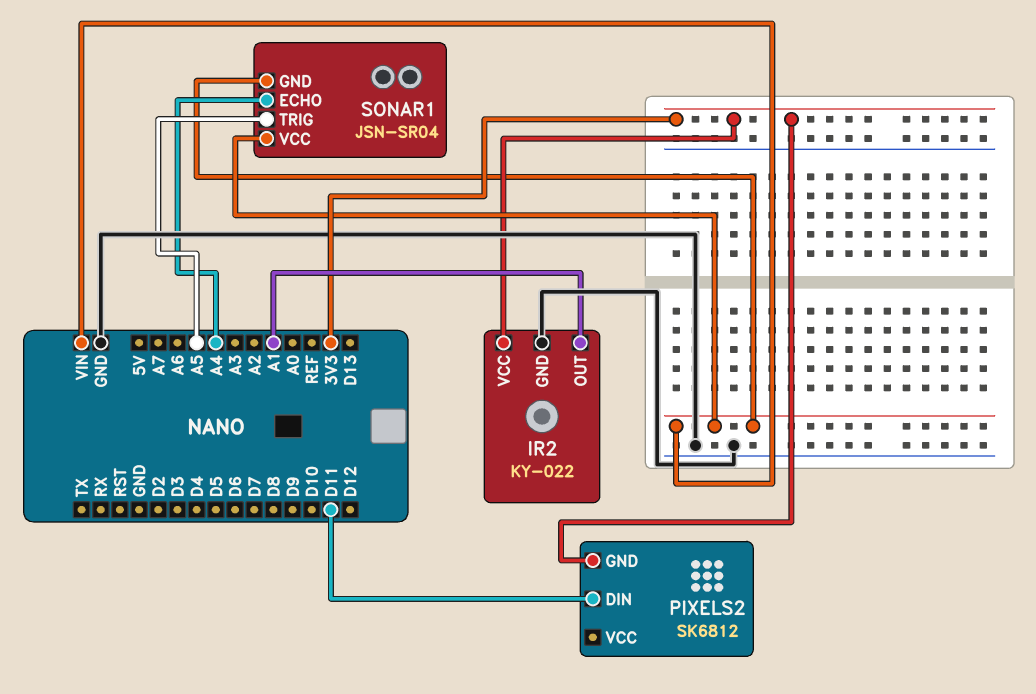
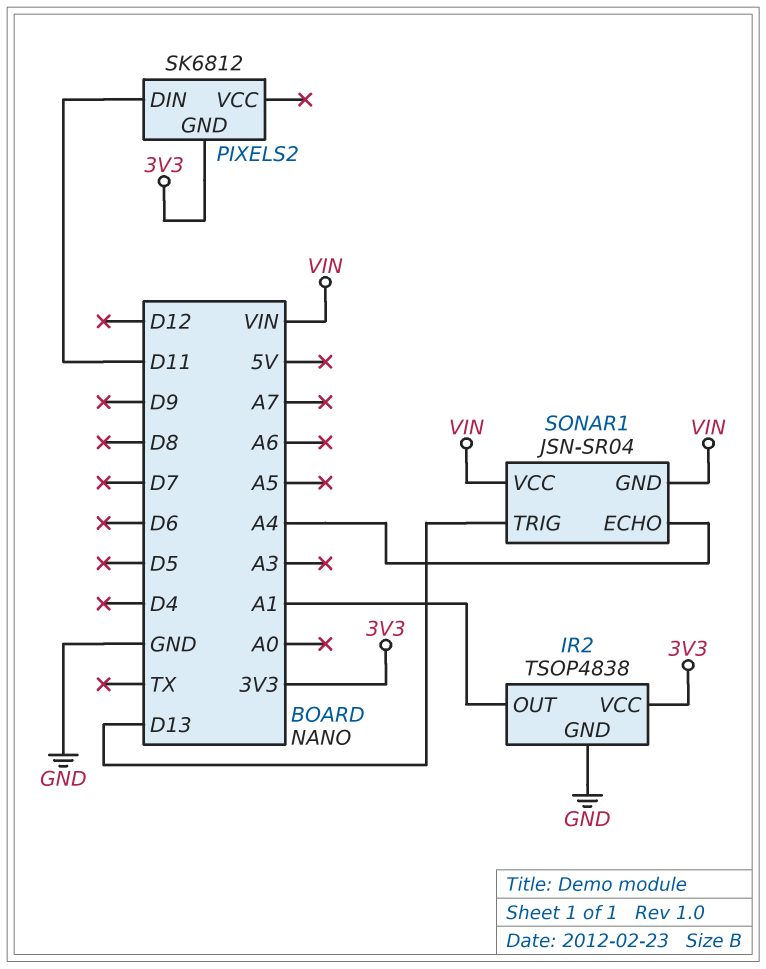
IR2: KY-022 -> TSOP4838
SONAR1 pin TRIG: A5 -> D13

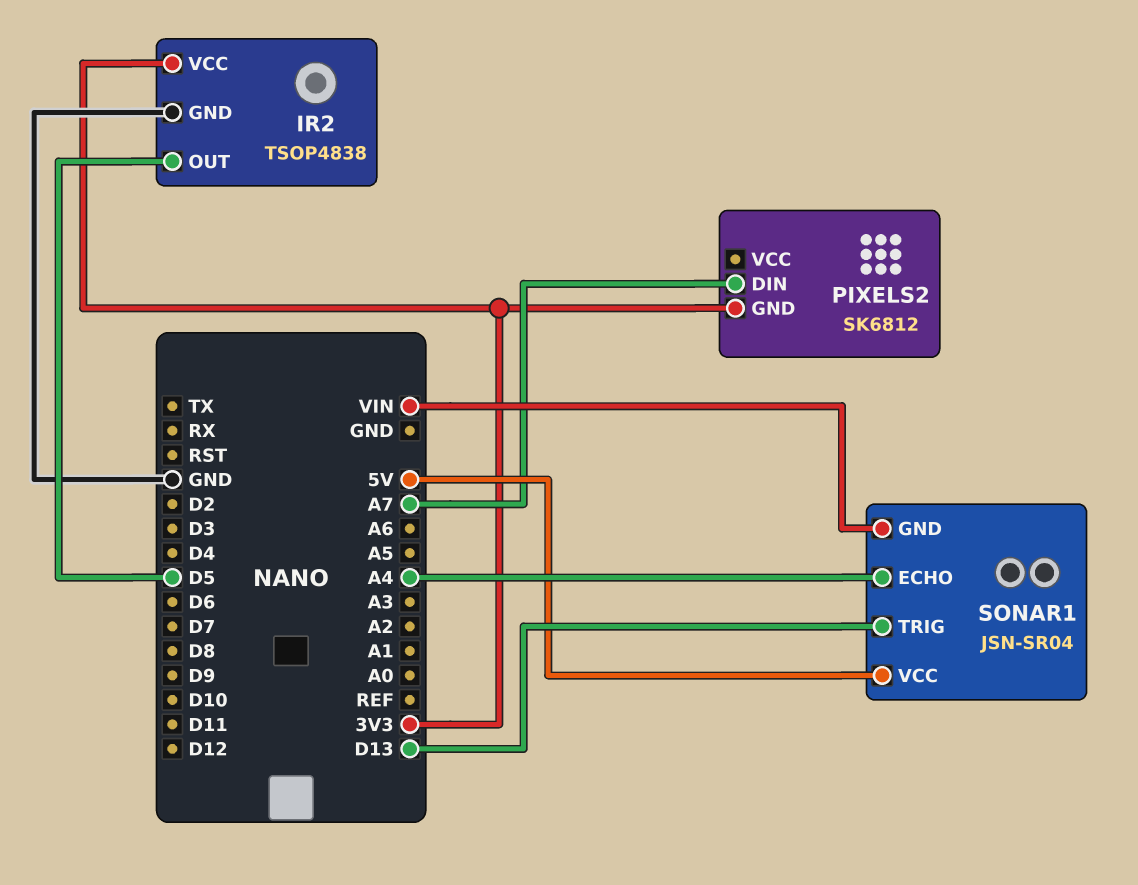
IR2 pin OUT: A1 -> D5
PIXELS2 pin DIN: D11 -> A7
SONAR1 pin VCC: VIN -> 5V

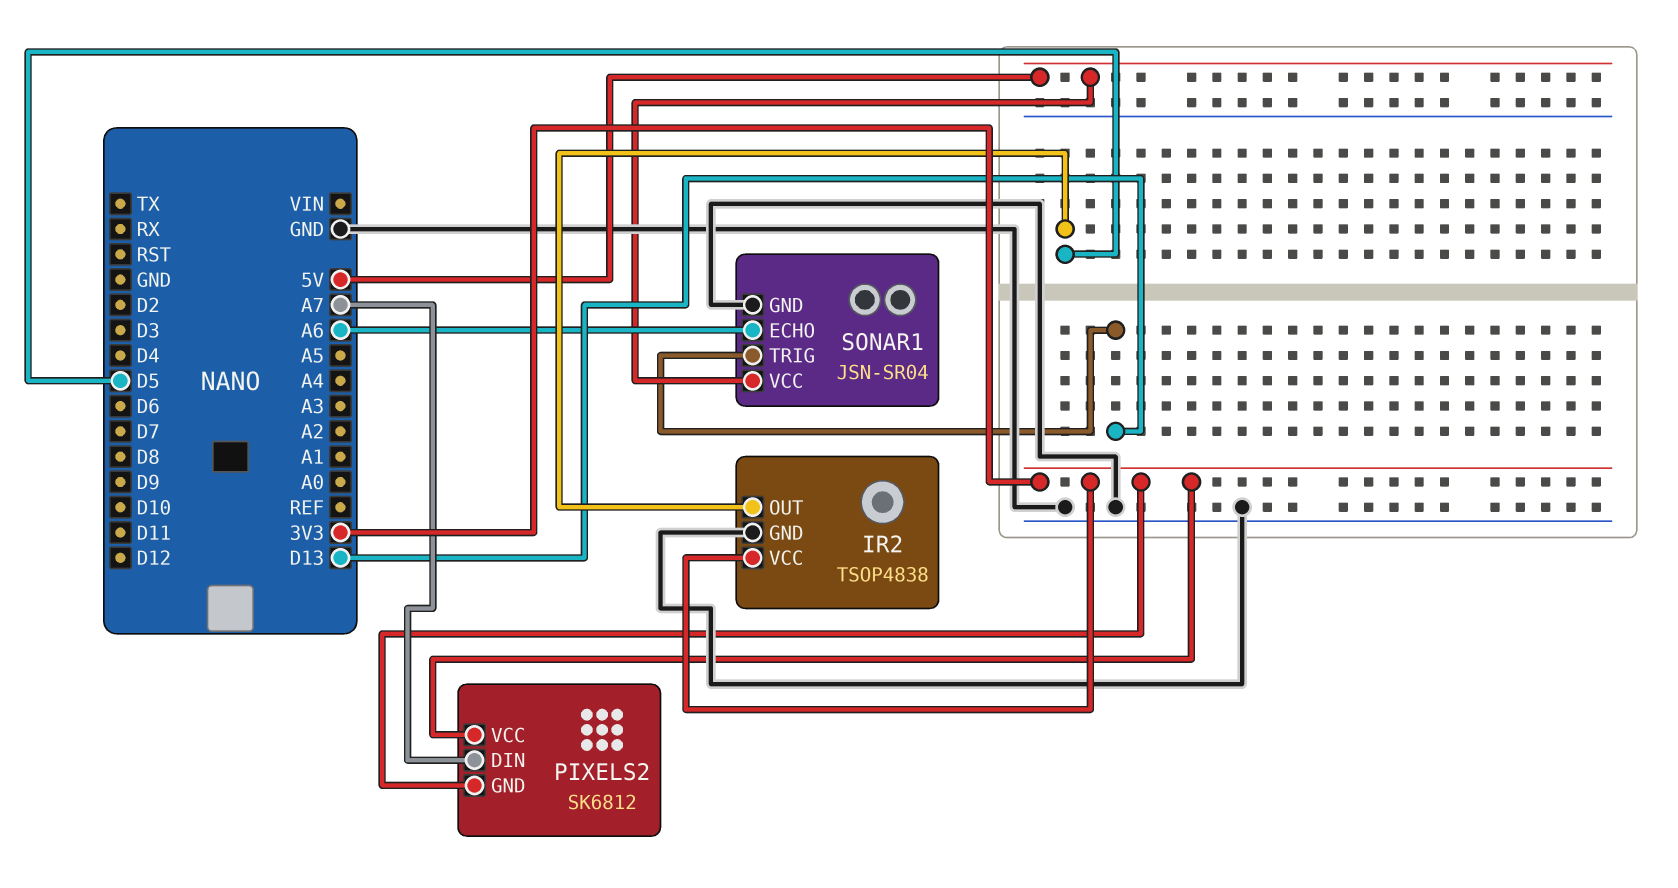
PIXELS2 pin VCC: none -> 3V3
SONAR1 pin ECHO: A4 -> A6
SONAR1 pin GND: VIN -> GND

